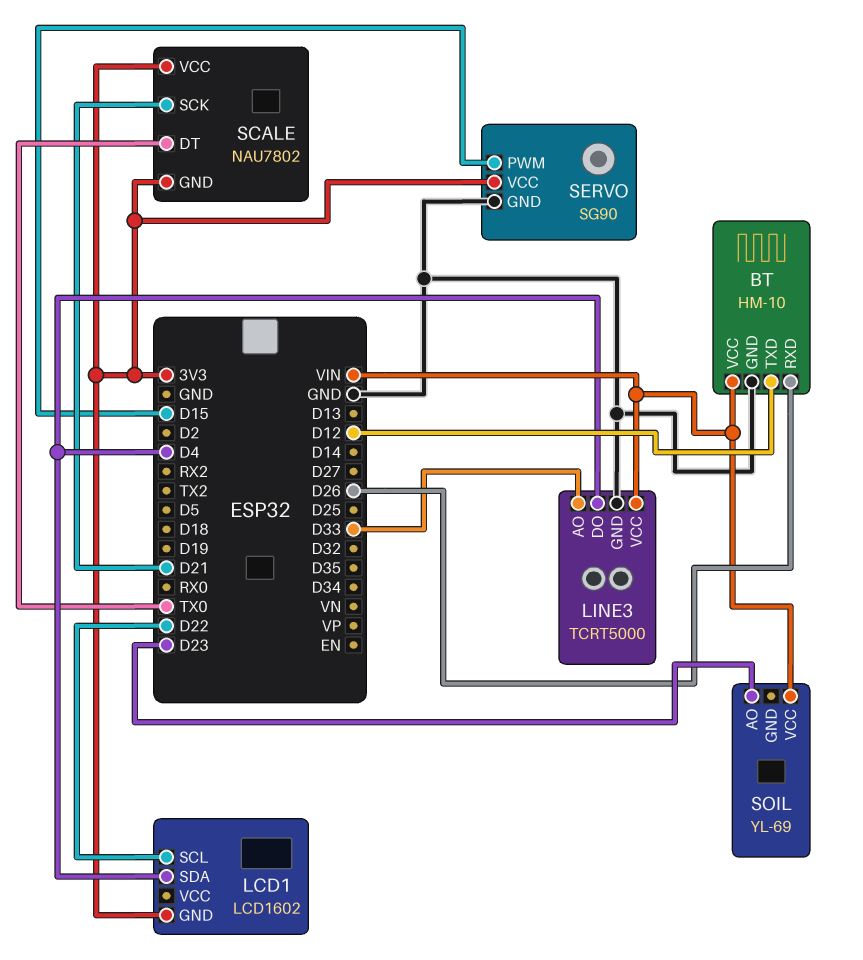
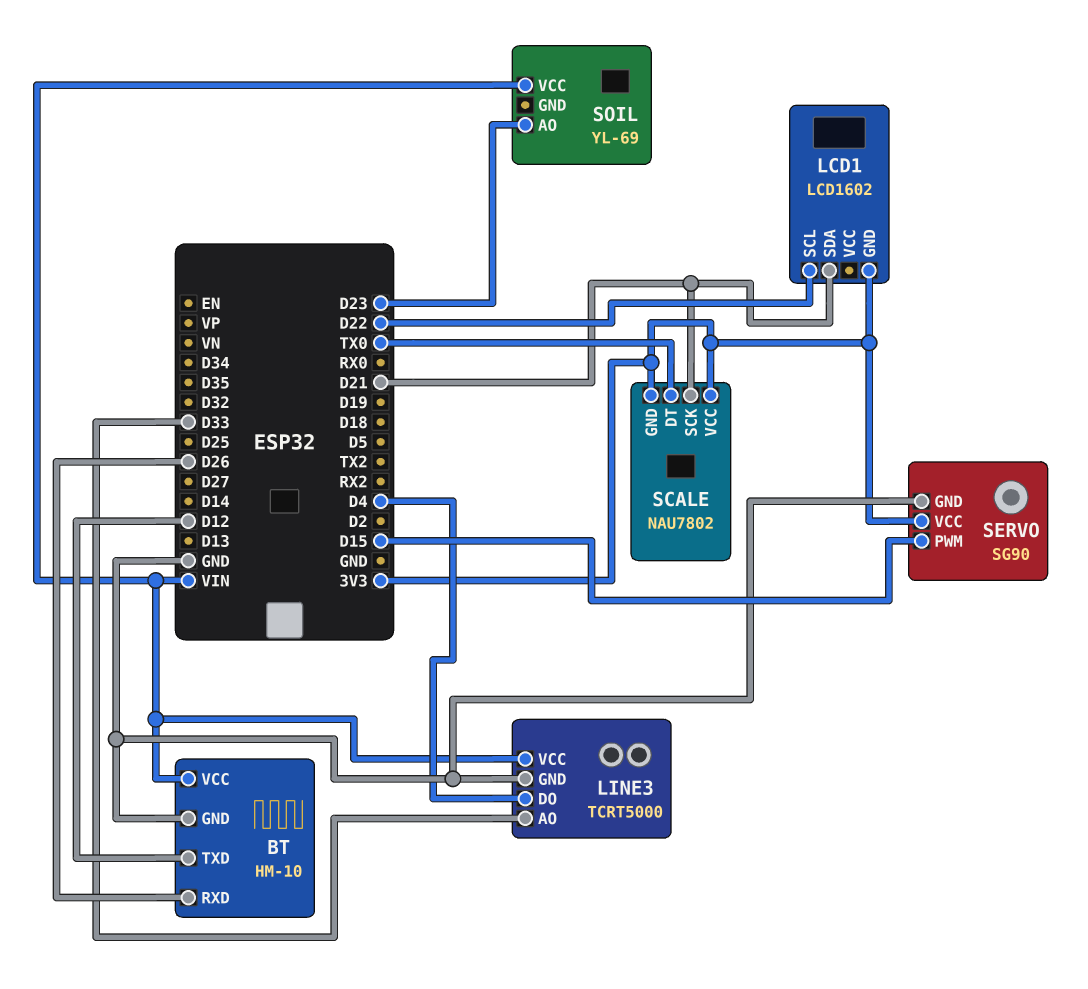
LCD1 pin SDA: D4 -> D21

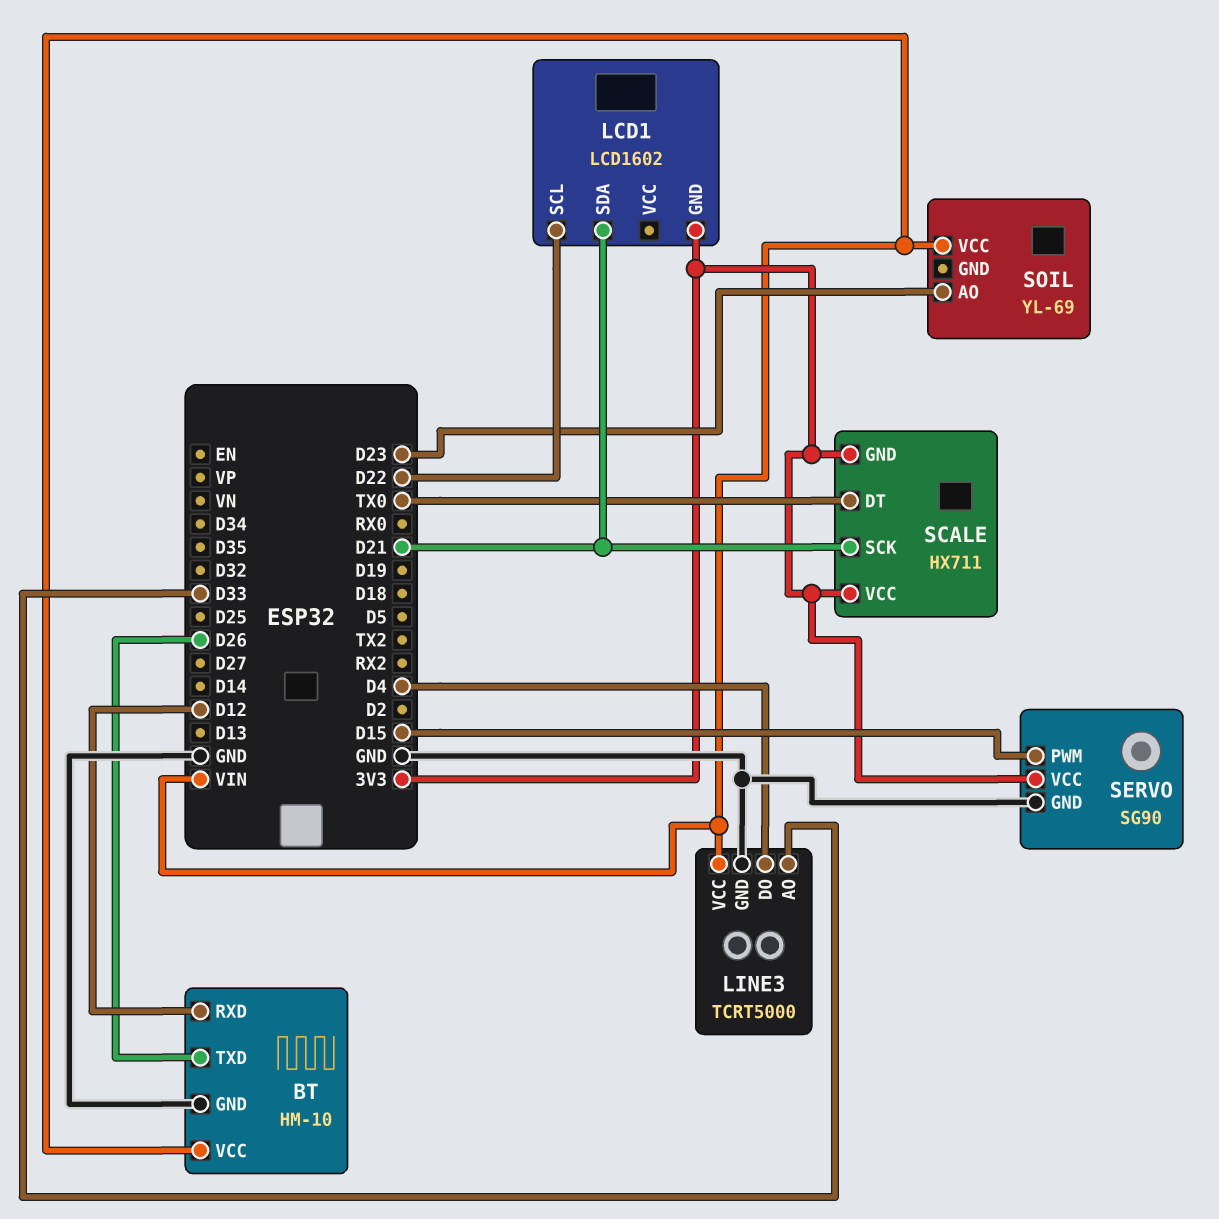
BT pin RXD: D26 -> D12
BT pin TXD: D12 -> D26
SCALE: NAU7802 -> HX711

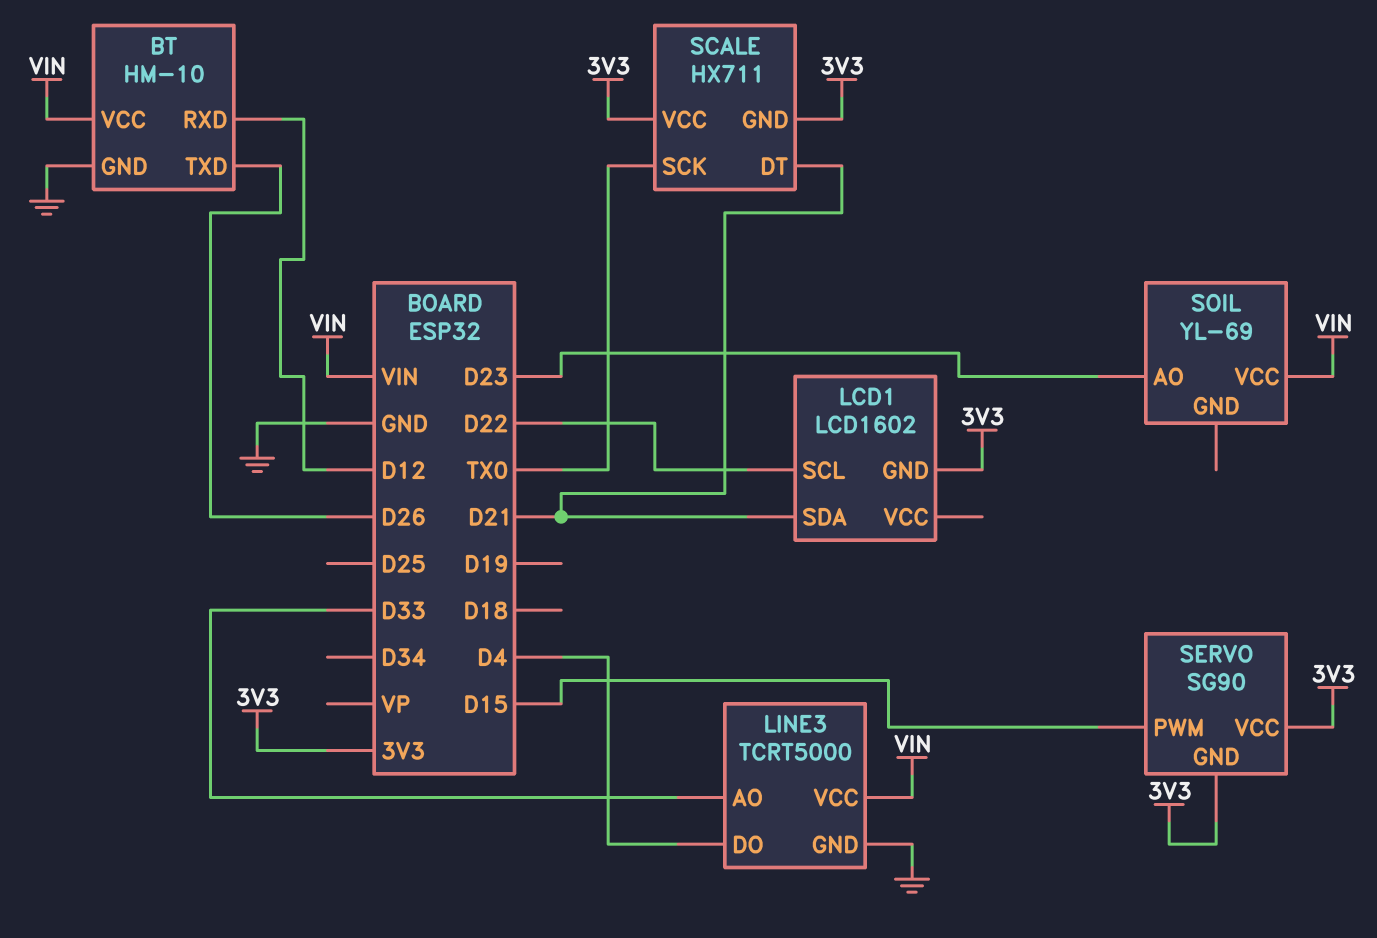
SCALE pin DT: TX0 -> D21
SCALE pin SCK: D21 -> TX0
SERVO pin GND: GND -> 3V3

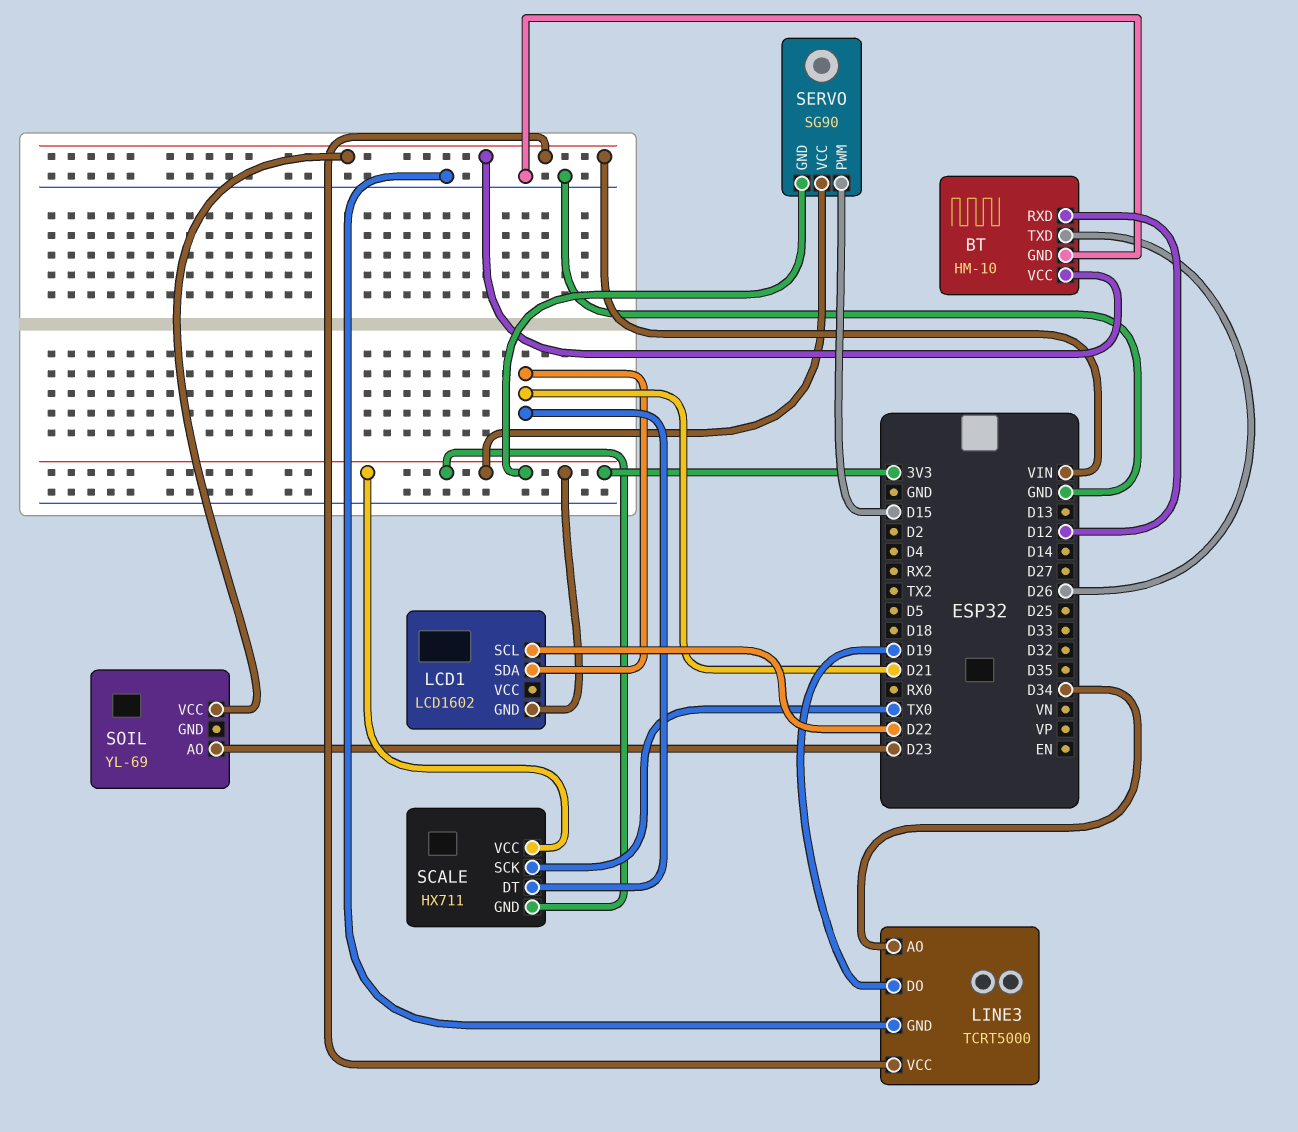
LINE3 pin AO: D33 -> D34
LINE3 pin DO: D4 -> D19

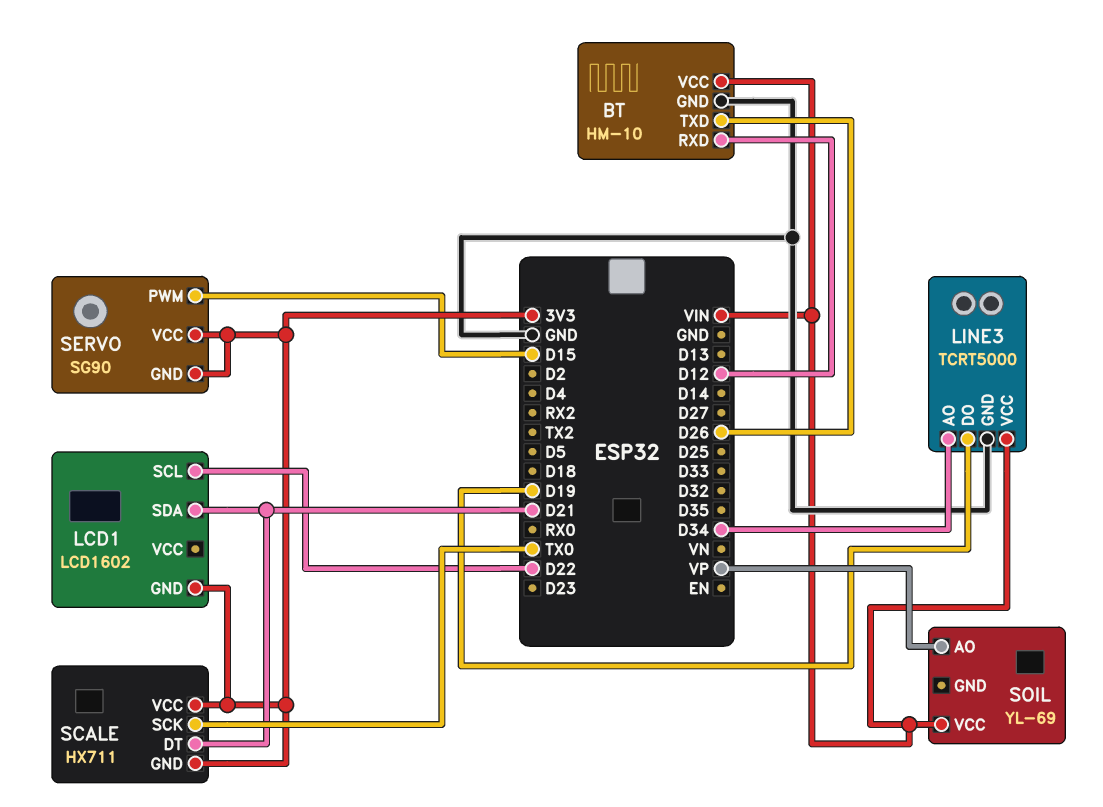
SOIL pin AO: D23 -> VP

